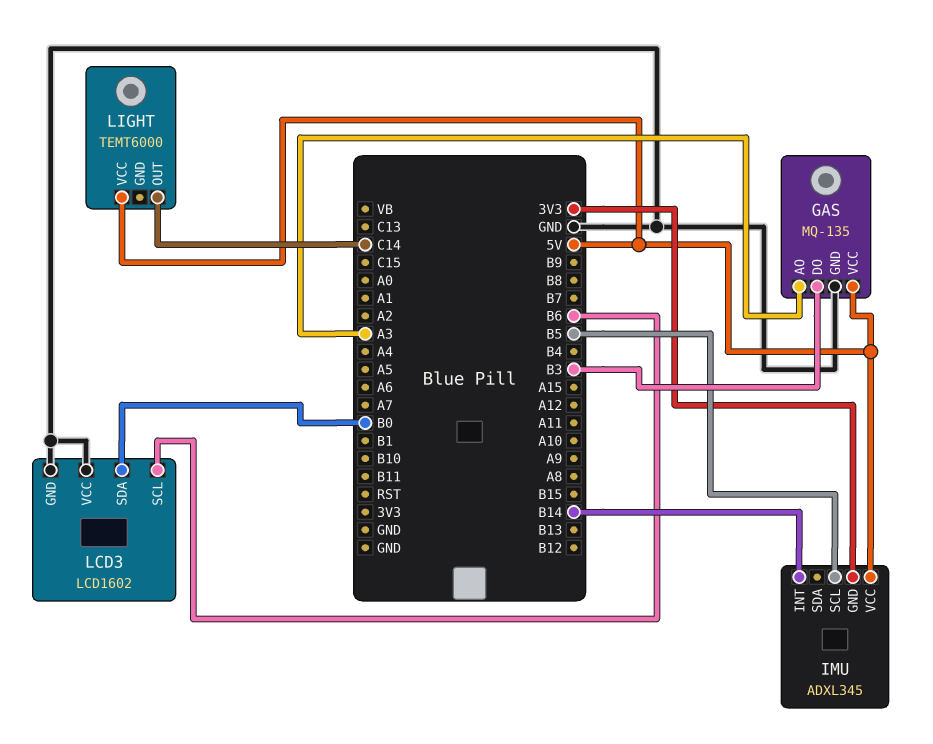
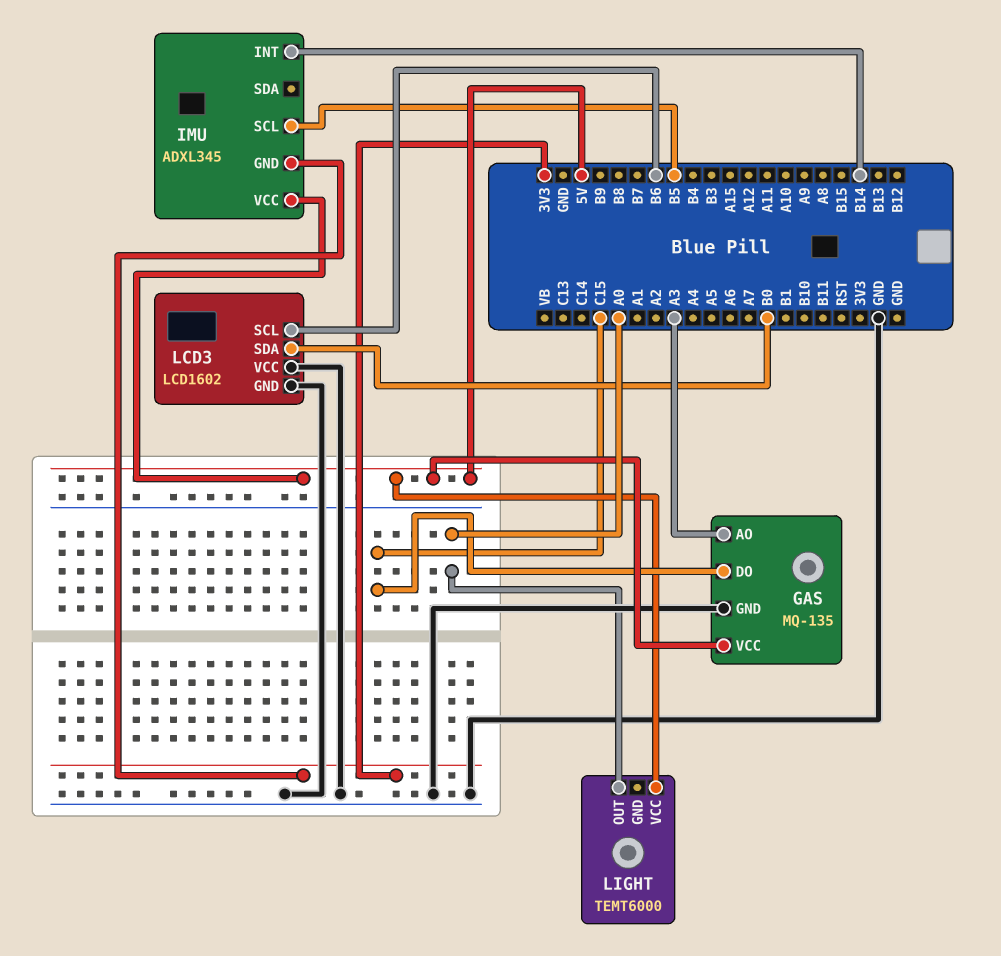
GAS pin DO: B3 -> C15
LIGHT pin OUT: C14 -> A0

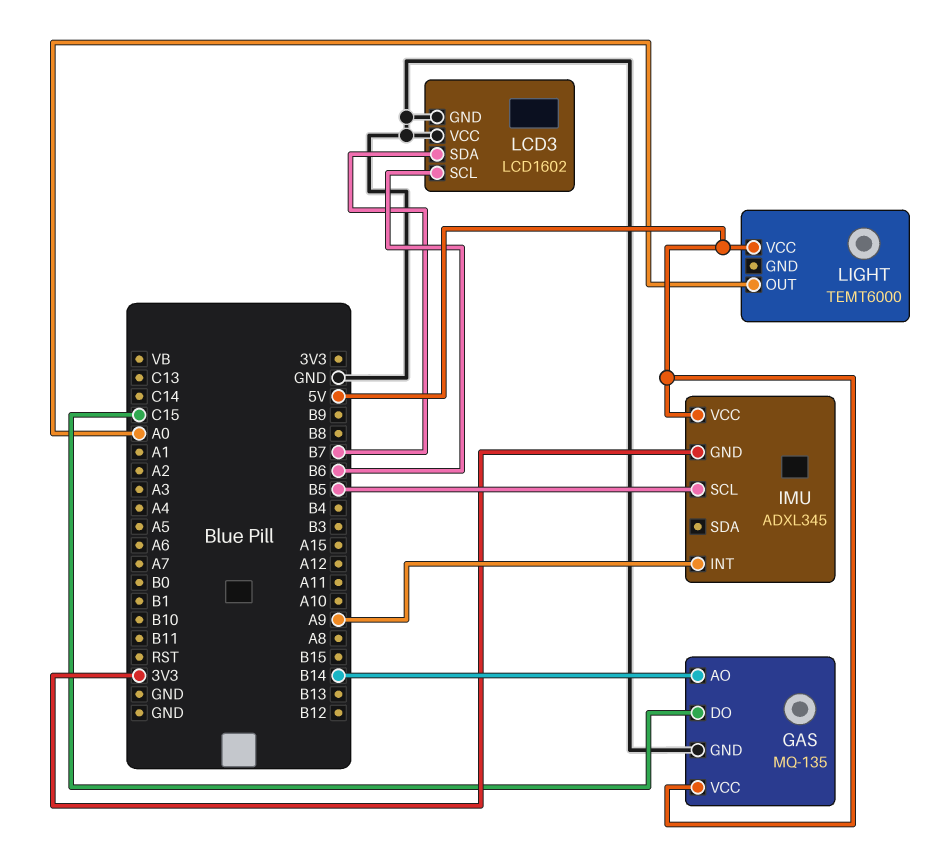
GAS pin AO: A3 -> B14
IMU pin INT: B14 -> A9
LCD3 pin SDA: B0 -> B7

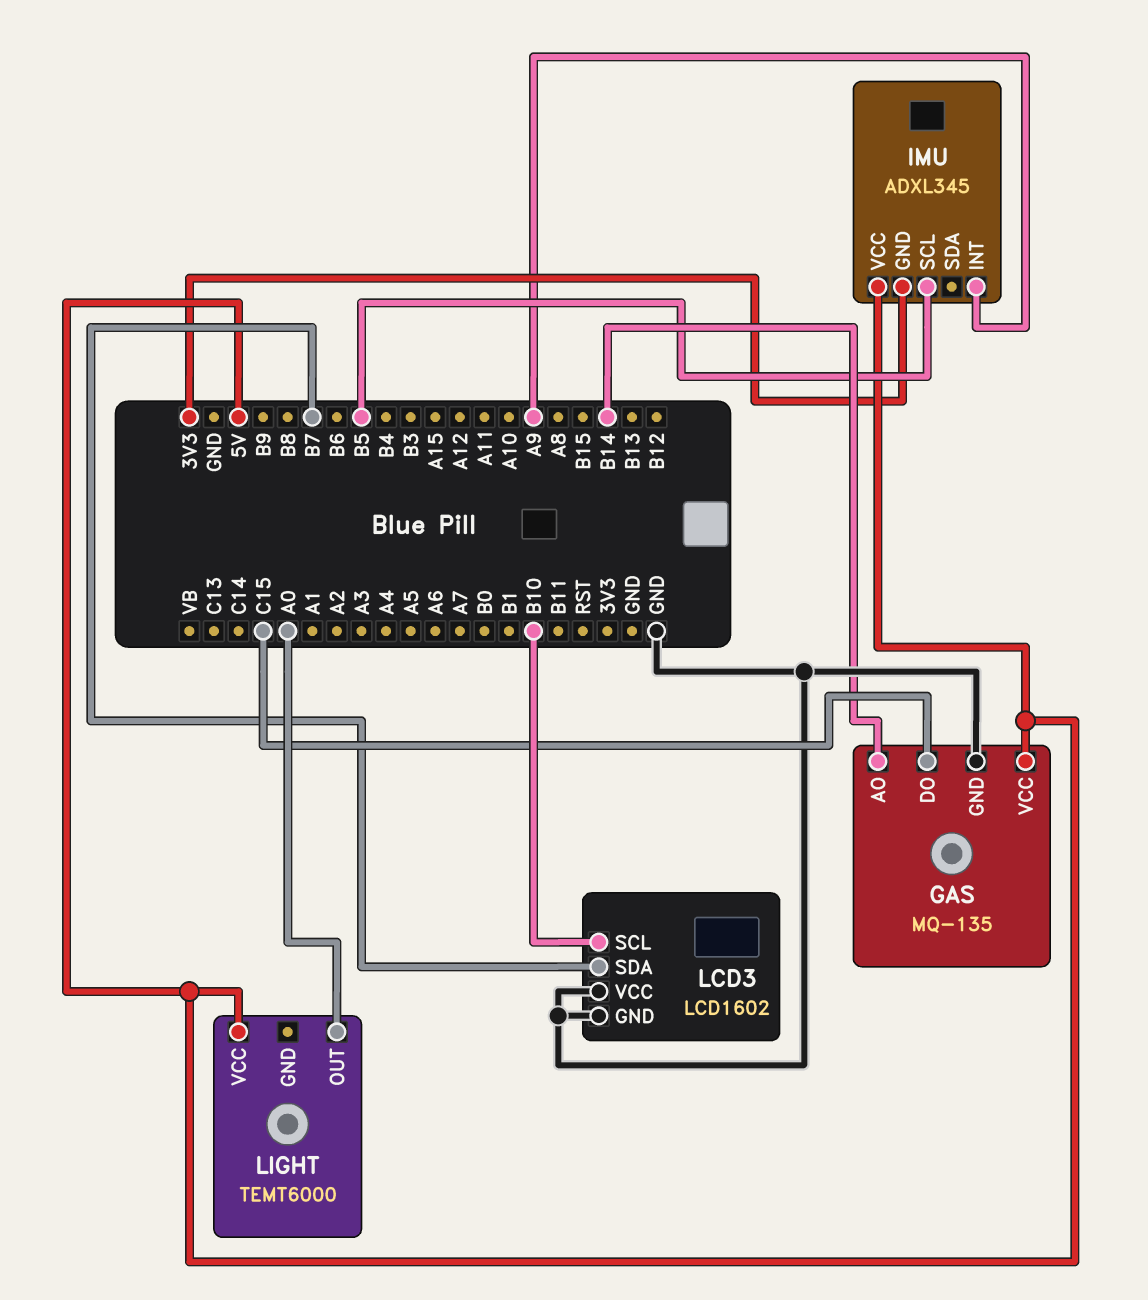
LCD3 pin SCL: B6 -> B10

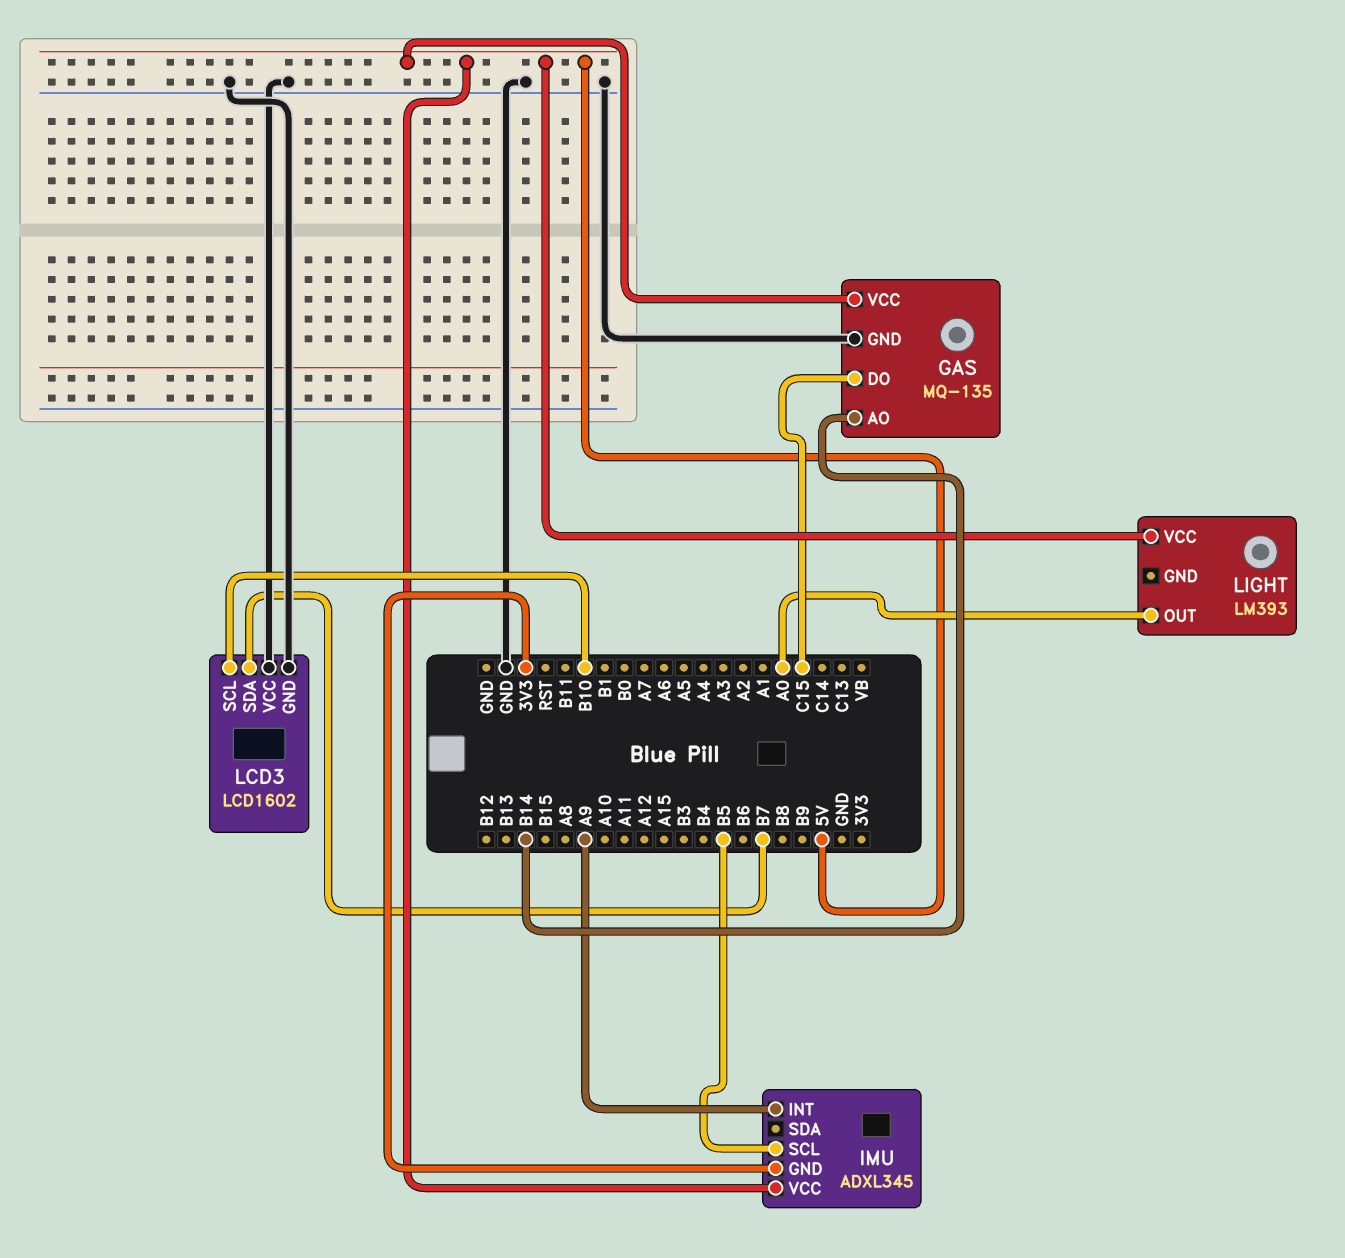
LIGHT: TEMT6000 -> LM393

